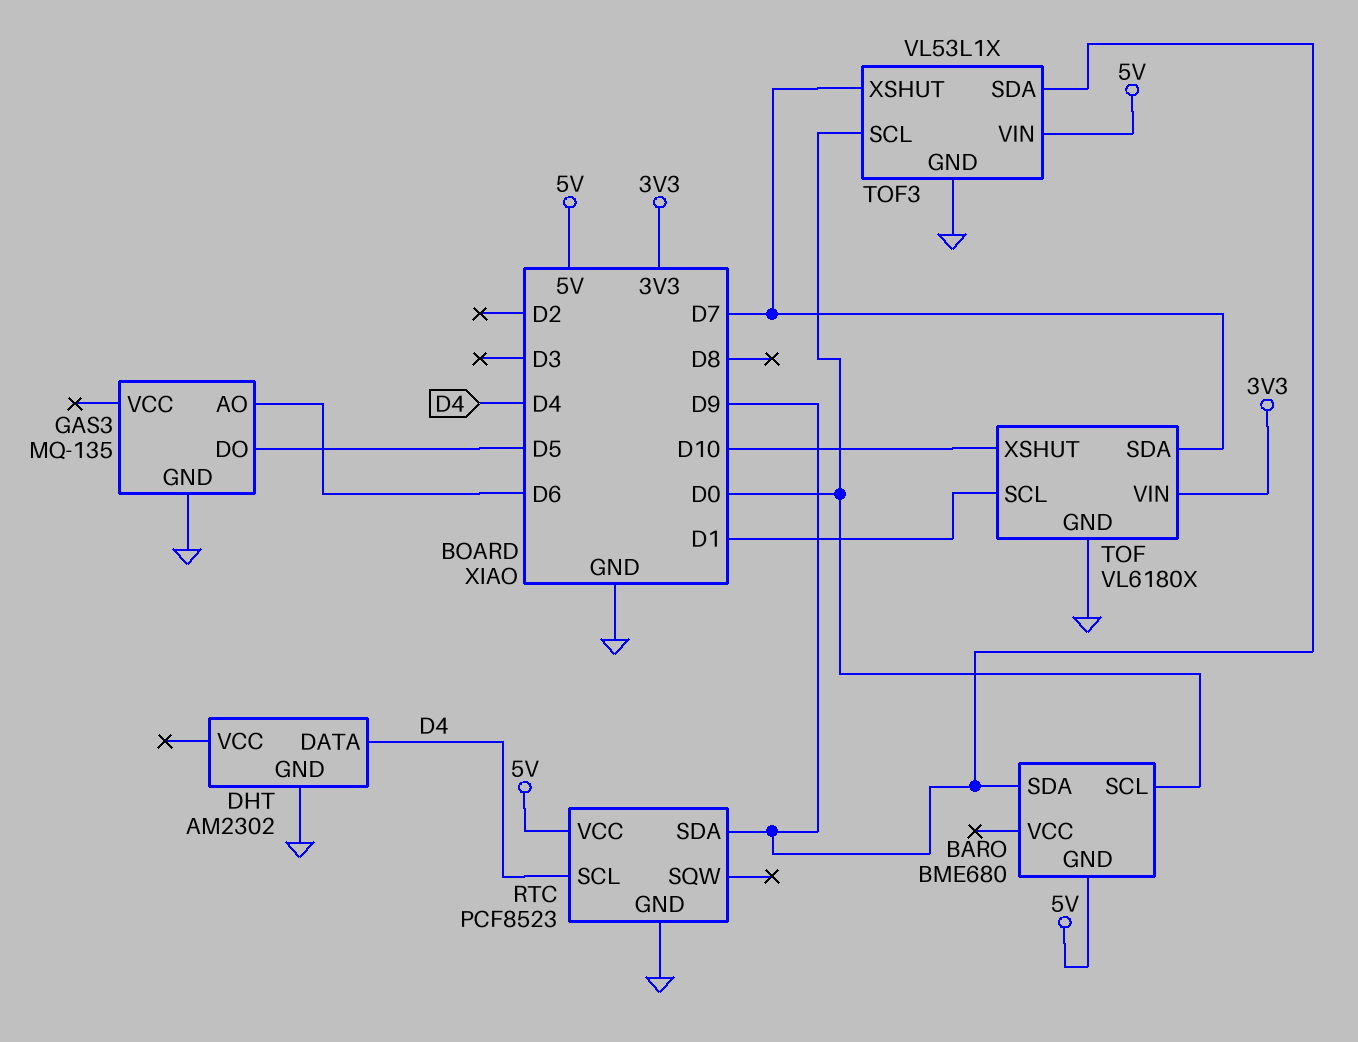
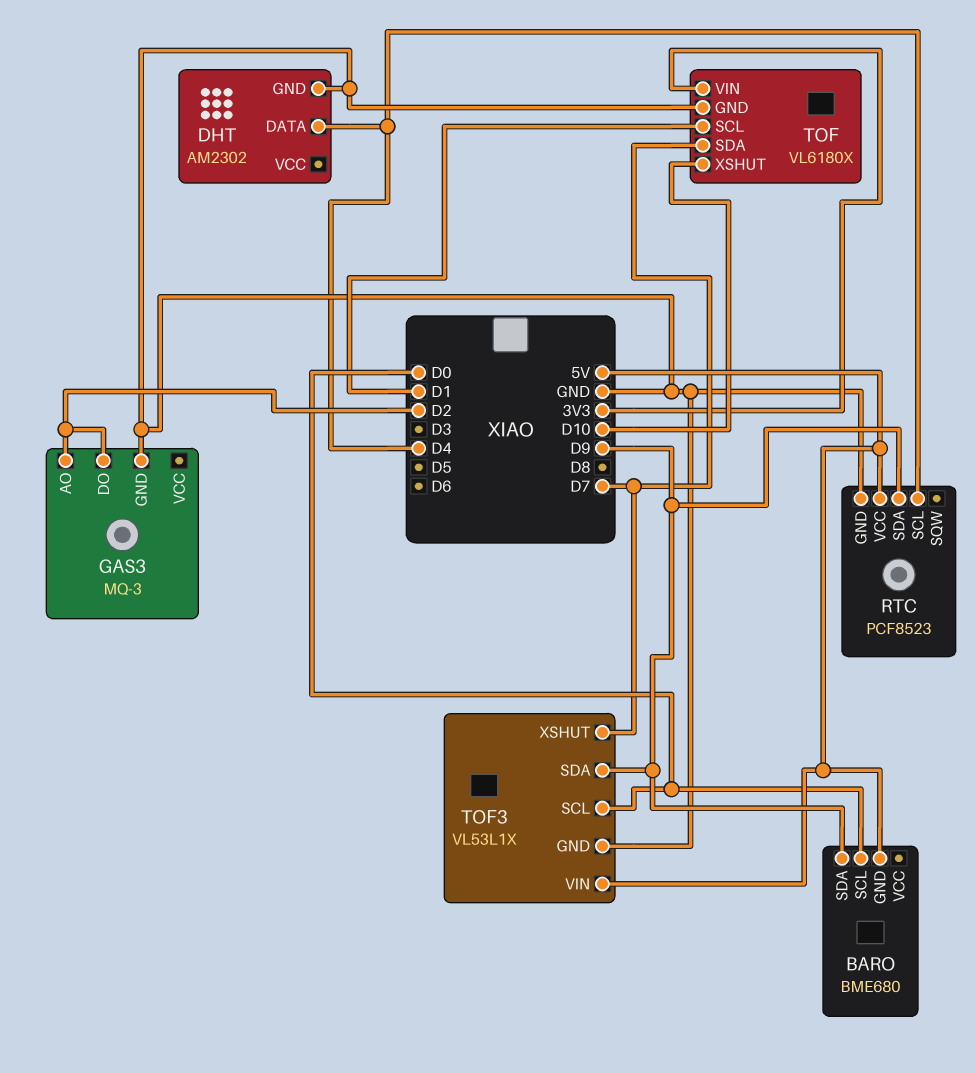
GAS3: MQ-135 -> MQ-3
GAS3 pin AO: D6 -> D2
GAS3 pin DO: D5 -> D2

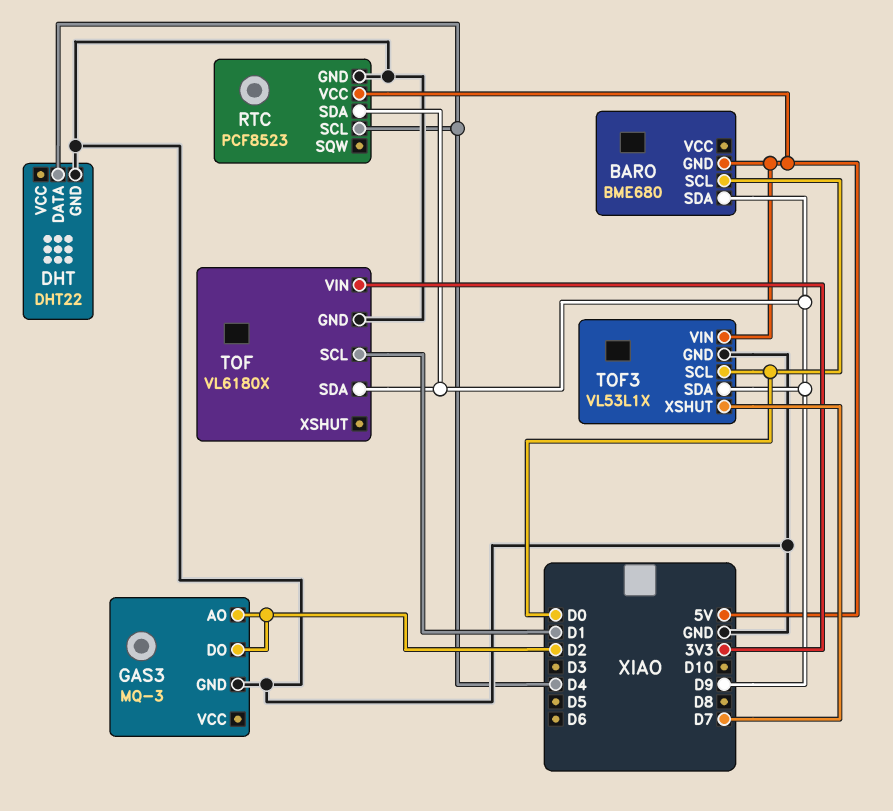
DHT: AM2302 -> DHT22
TOF pin SDA: D7 -> D9
TOF pin XSHUT: D10 -> none

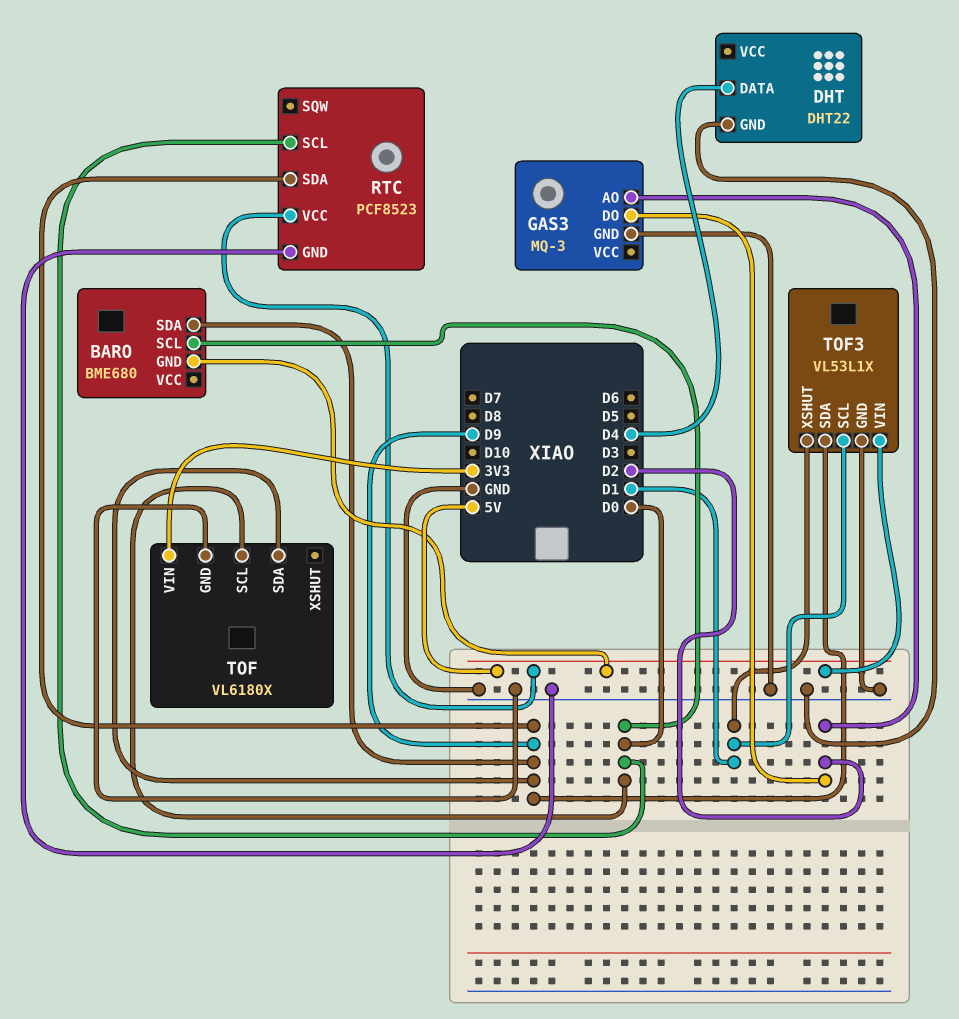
RTC pin SCL: D4 -> D0
TOF pin SCL: D1 -> D0
TOF3 pin SCL: D0 -> D1
TOF3 pin XSHUT: D7 -> D1

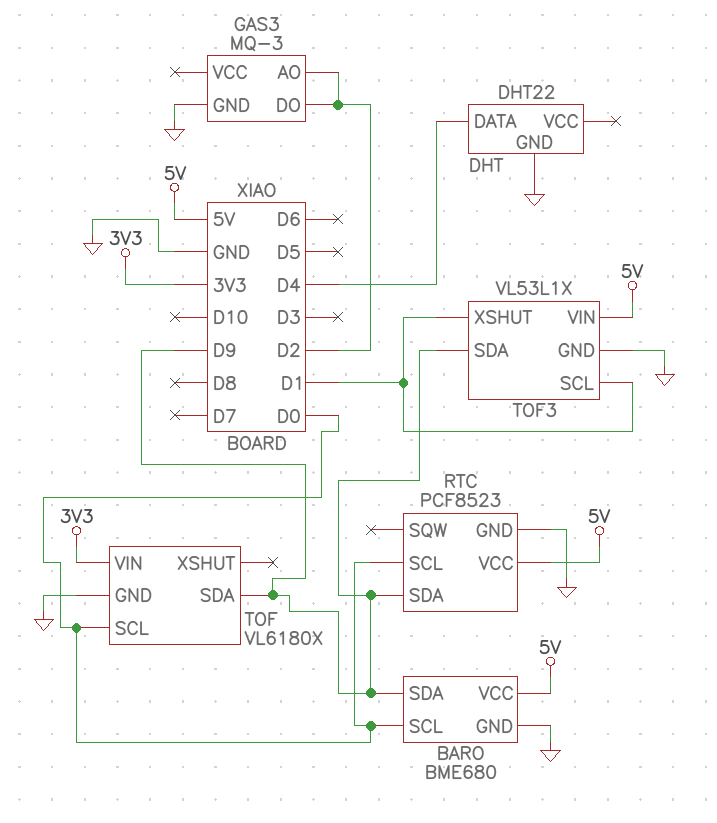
BARO pin GND: 5V -> GND
BARO pin VCC: none -> 5V

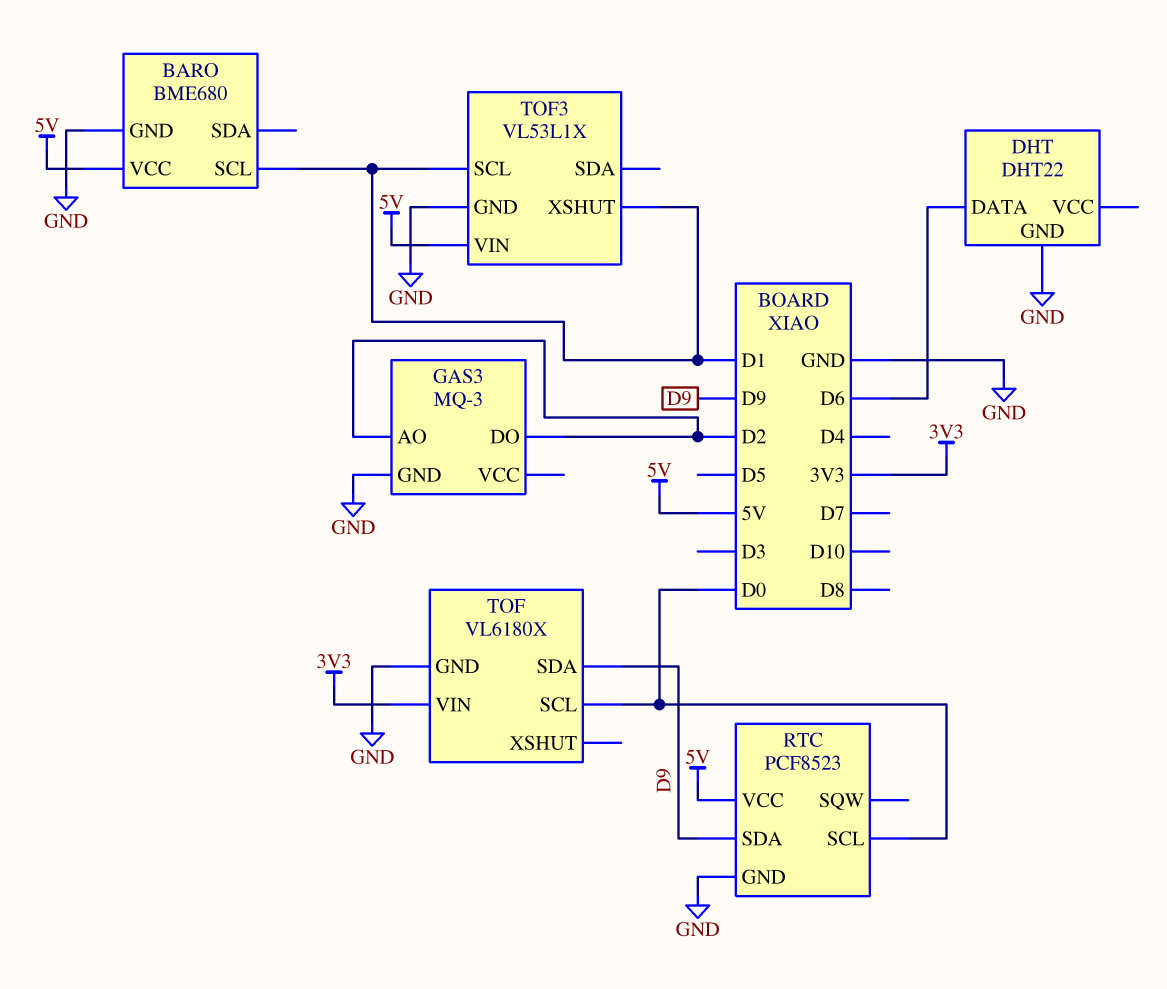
BARO pin SCL: D0 -> D1
BARO pin SDA: D9 -> none
DHT pin DATA: D4 -> D6
TOF3 pin SDA: D9 -> none

